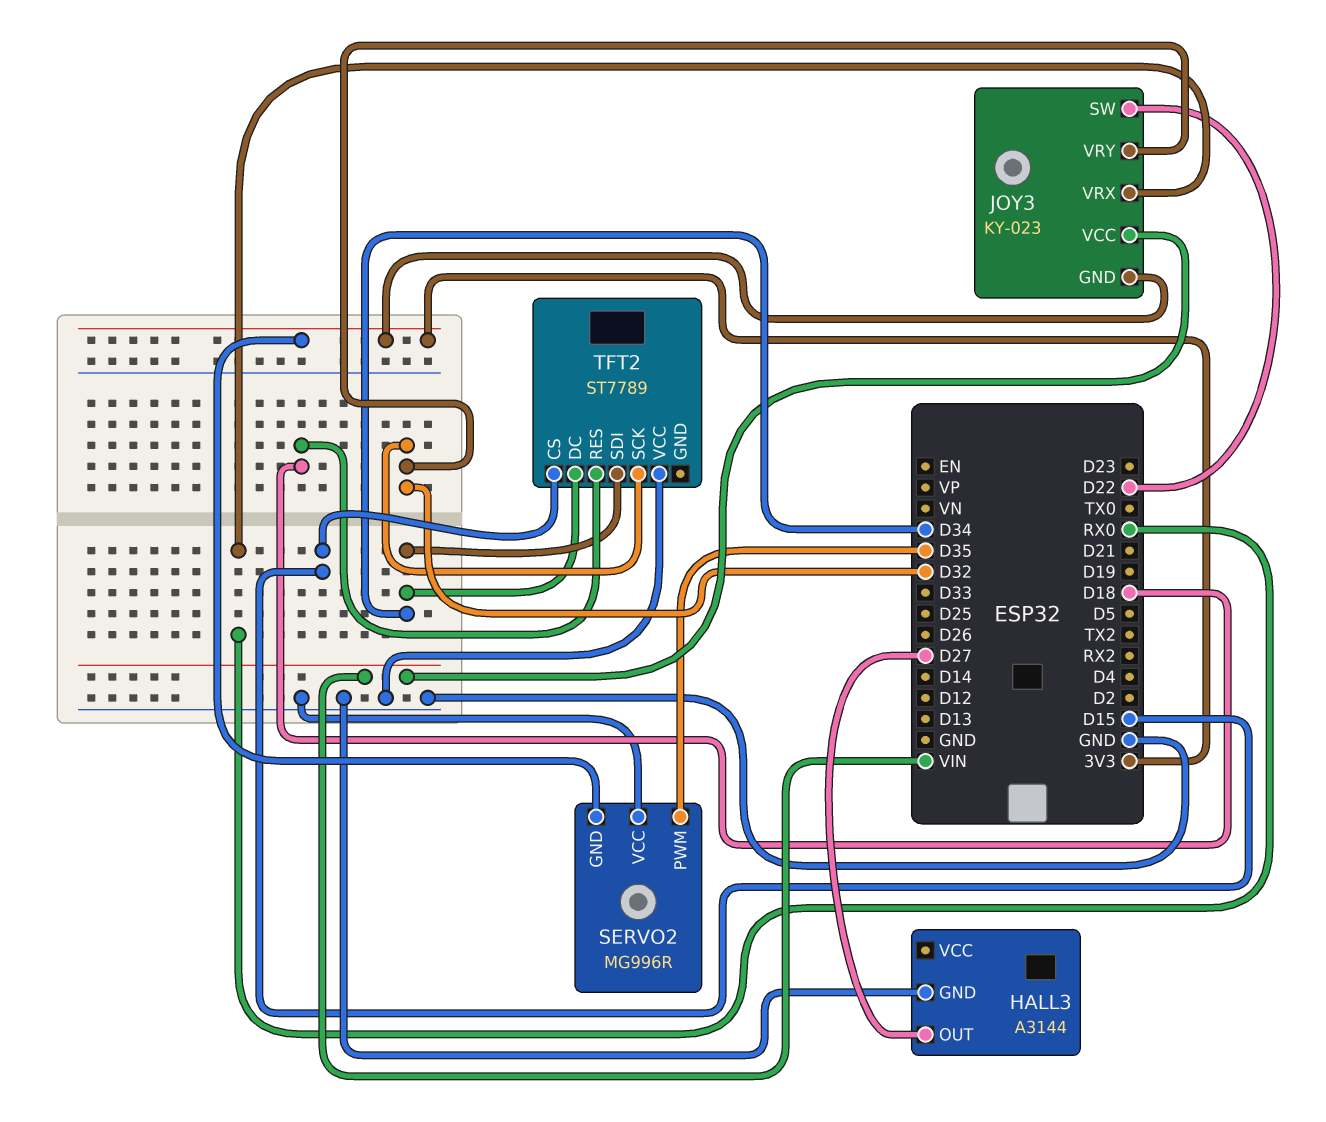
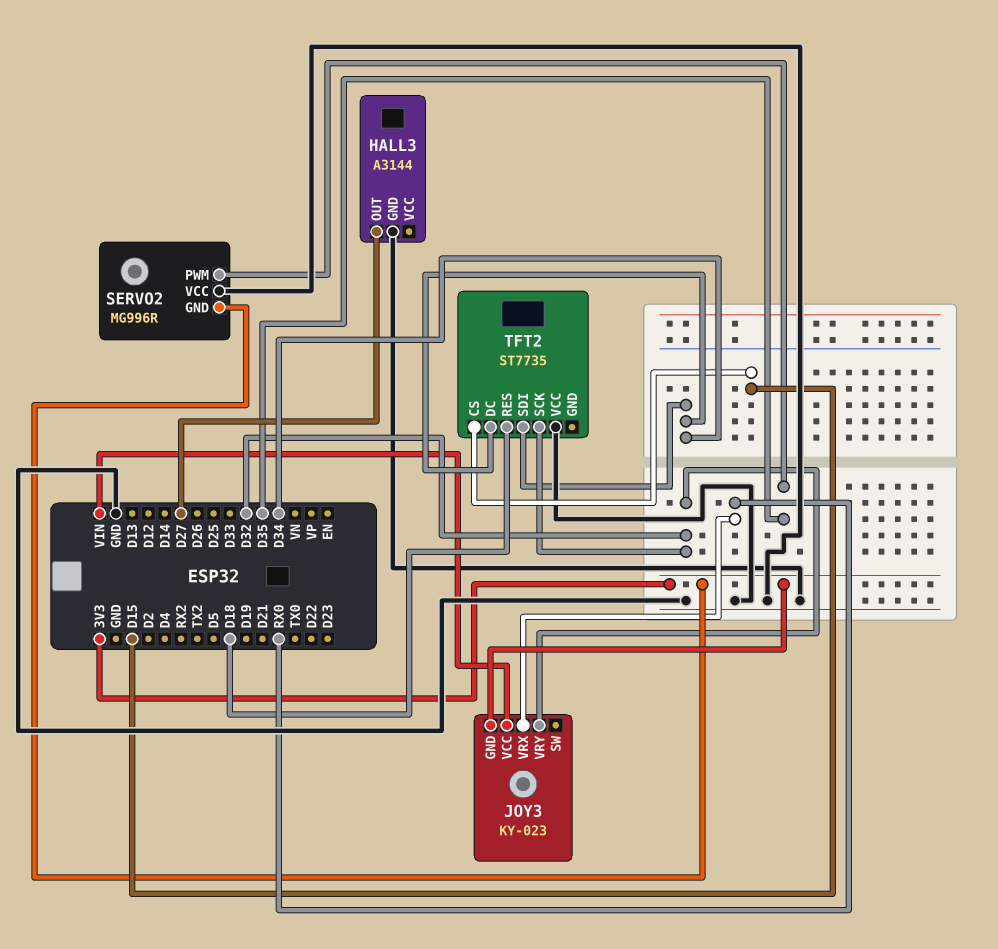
JOY3 pin SW: D22 -> none
TFT2: ST7789 -> ST7735

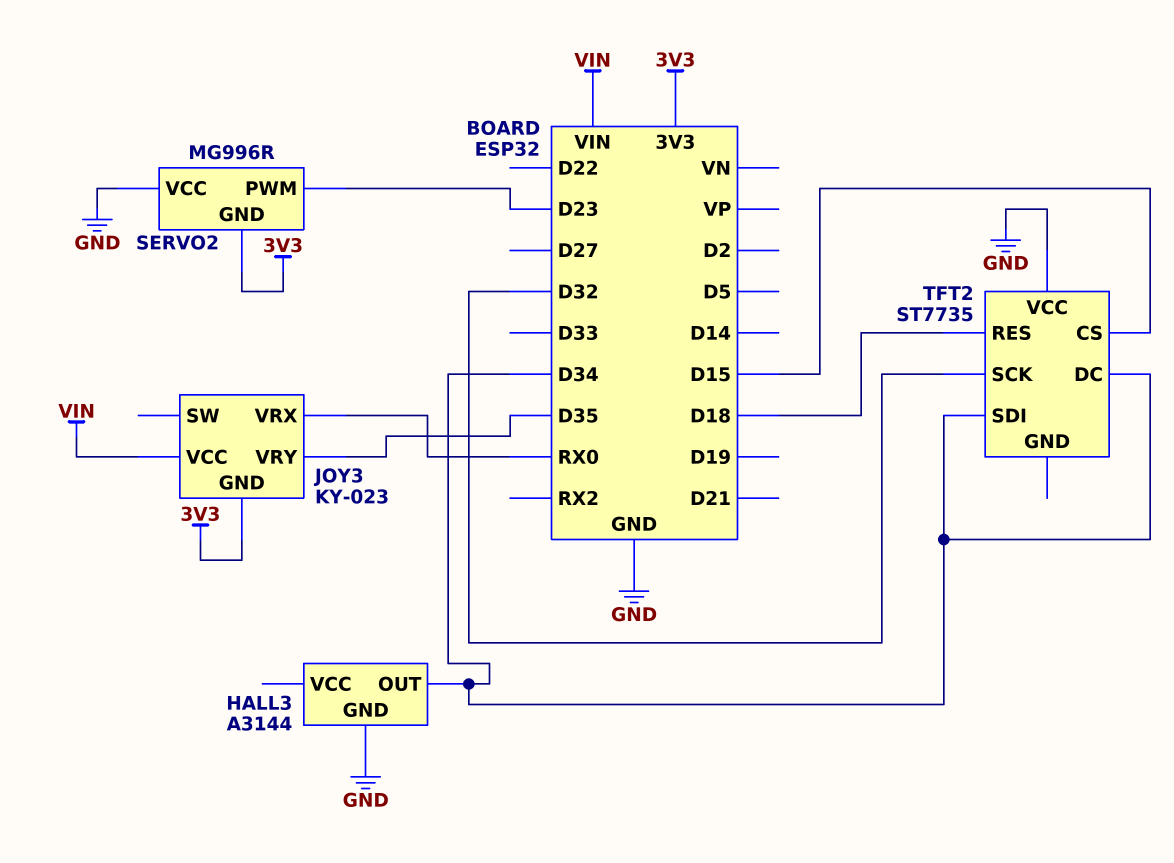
HALL3 pin OUT: D27 -> D34
JOY3 pin VRY: D32 -> D35
SERVO2 pin PWM: D35 -> D23

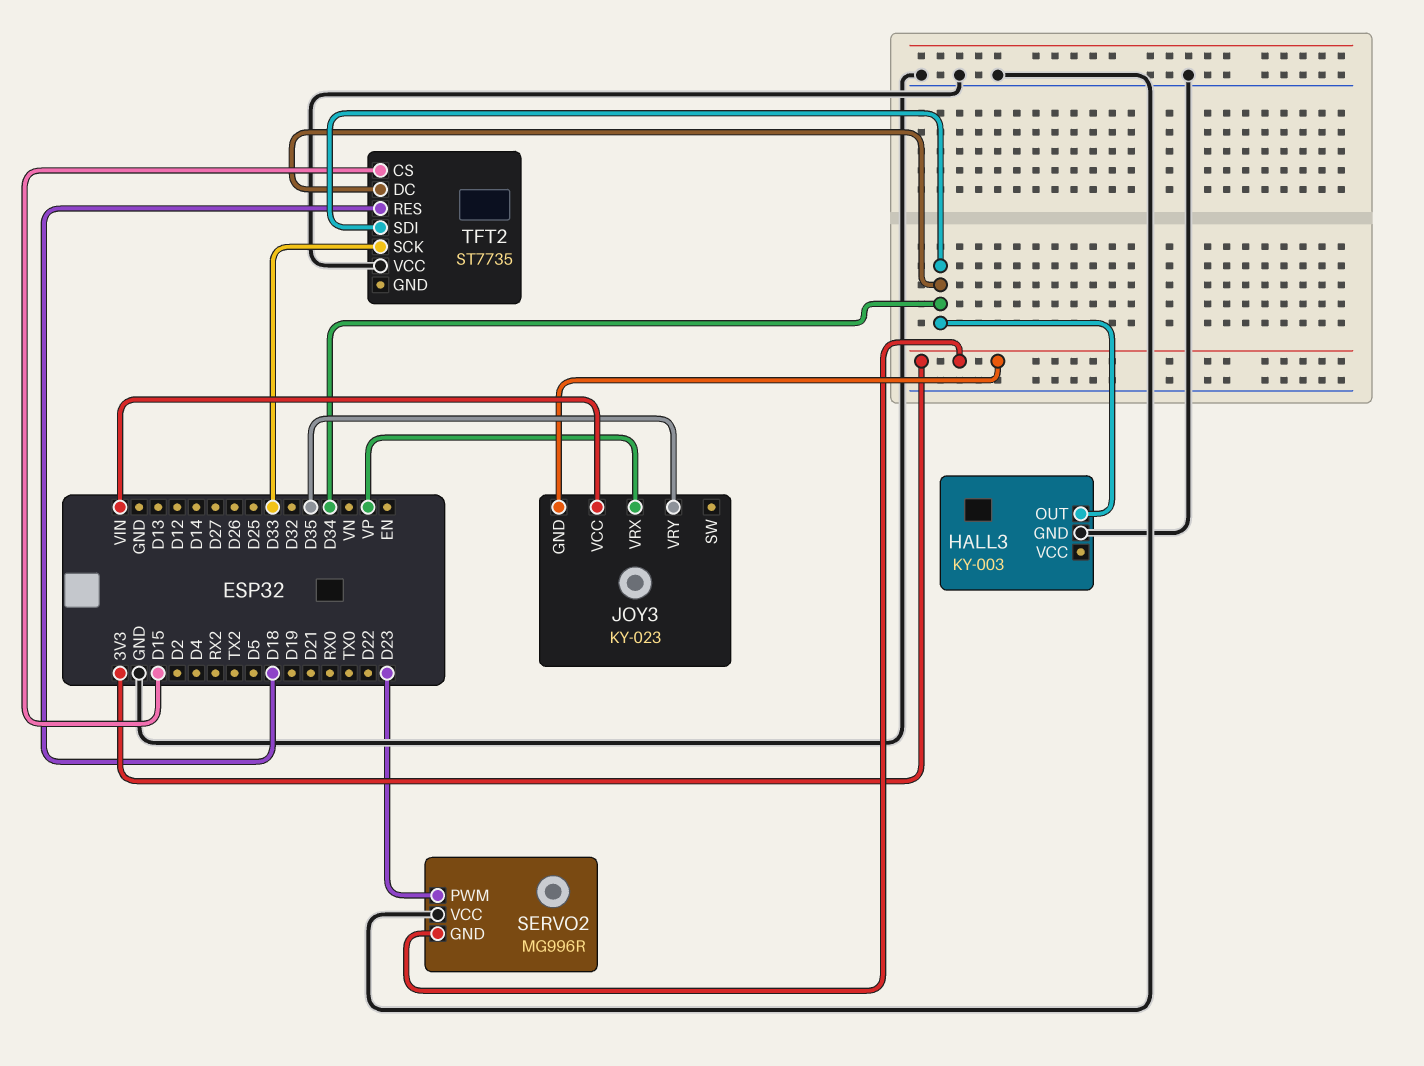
HALL3: A3144 -> KY-003
JOY3 pin VRX: RX0 -> VP
TFT2 pin SCK: D32 -> D33

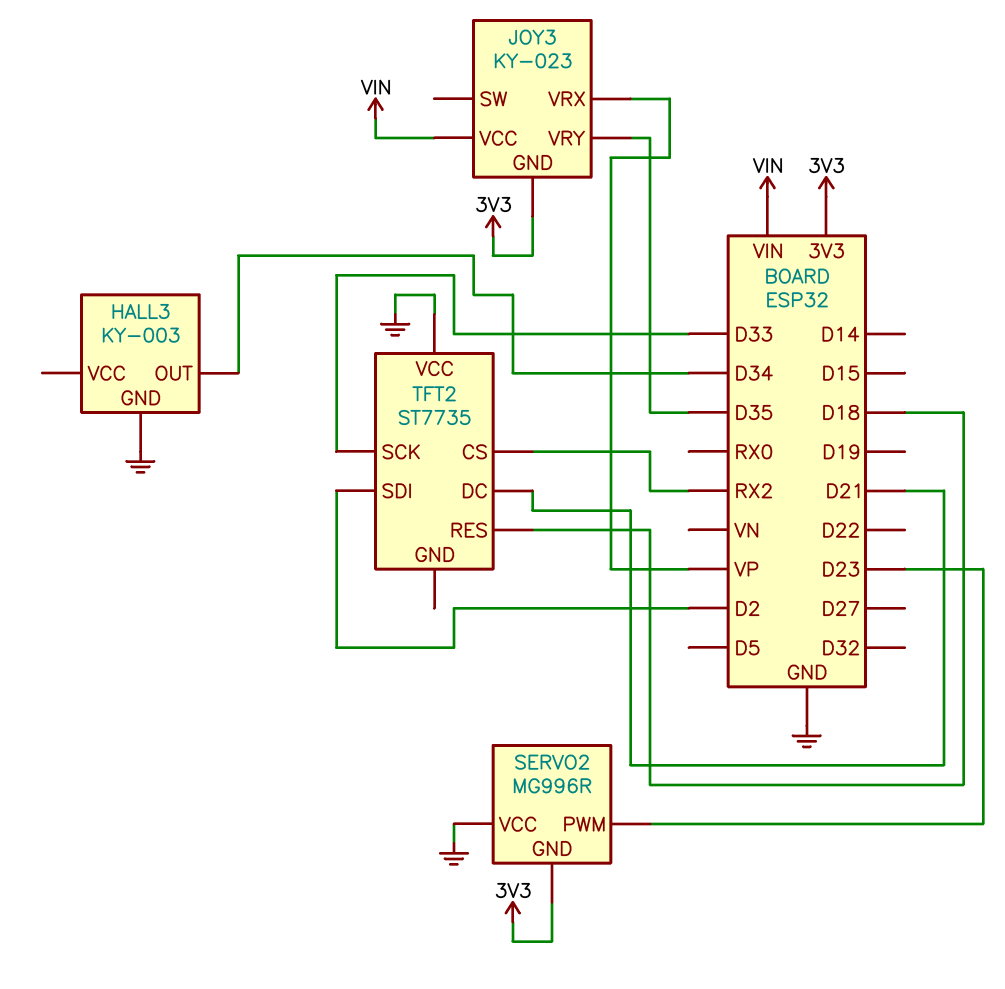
TFT2 pin CS: D15 -> RX2
TFT2 pin DC: D34 -> D21
TFT2 pin SDI: D34 -> D2

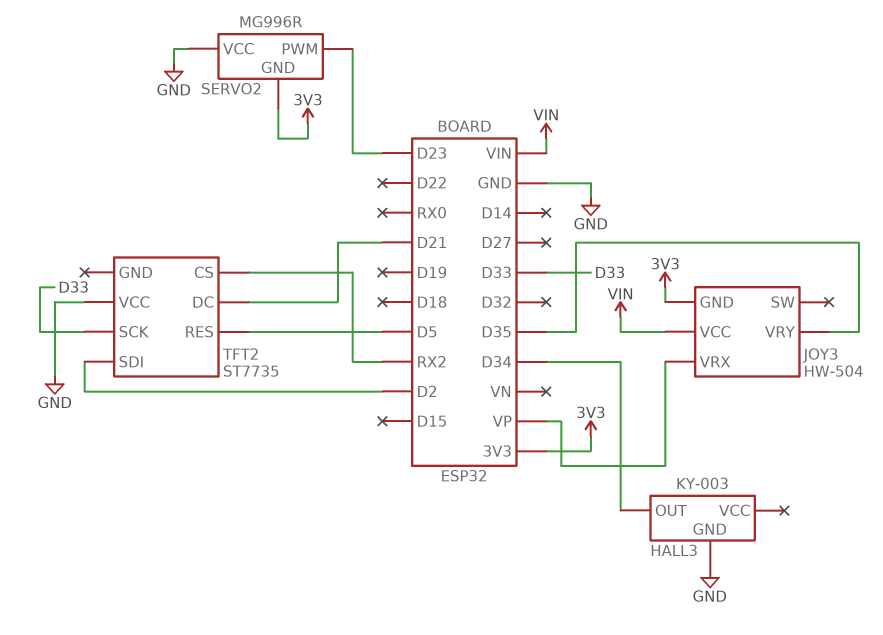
JOY3: KY-023 -> HW-504
TFT2 pin RES: D18 -> D5

